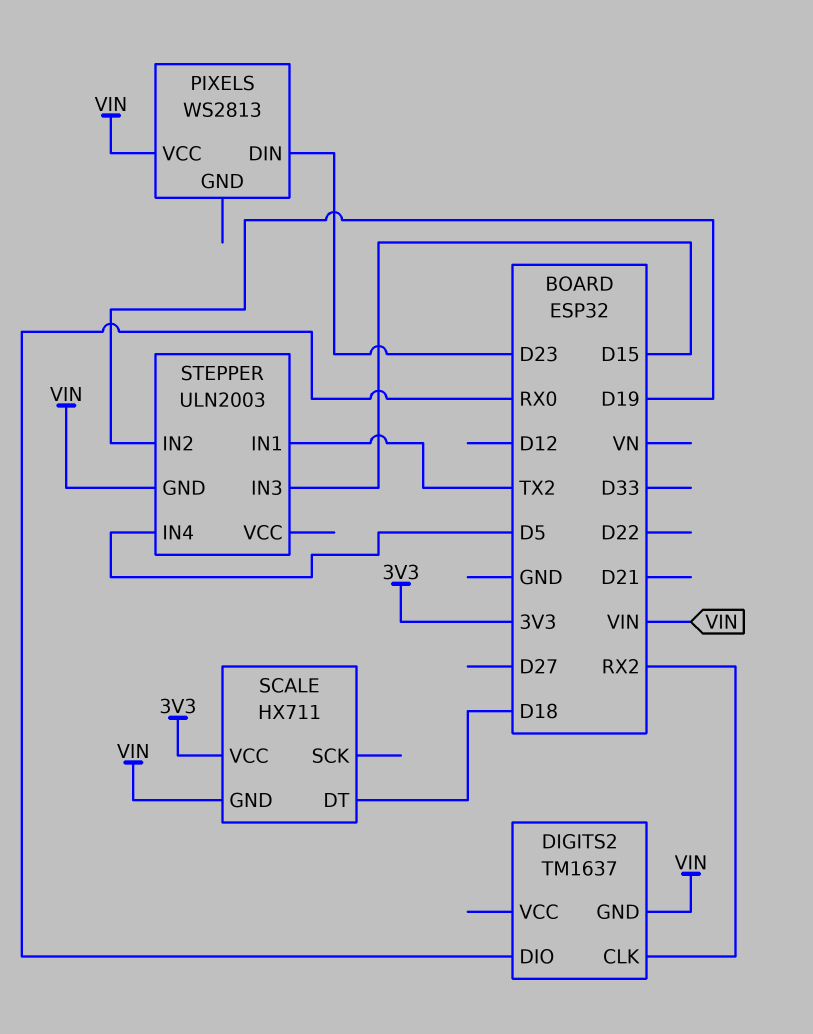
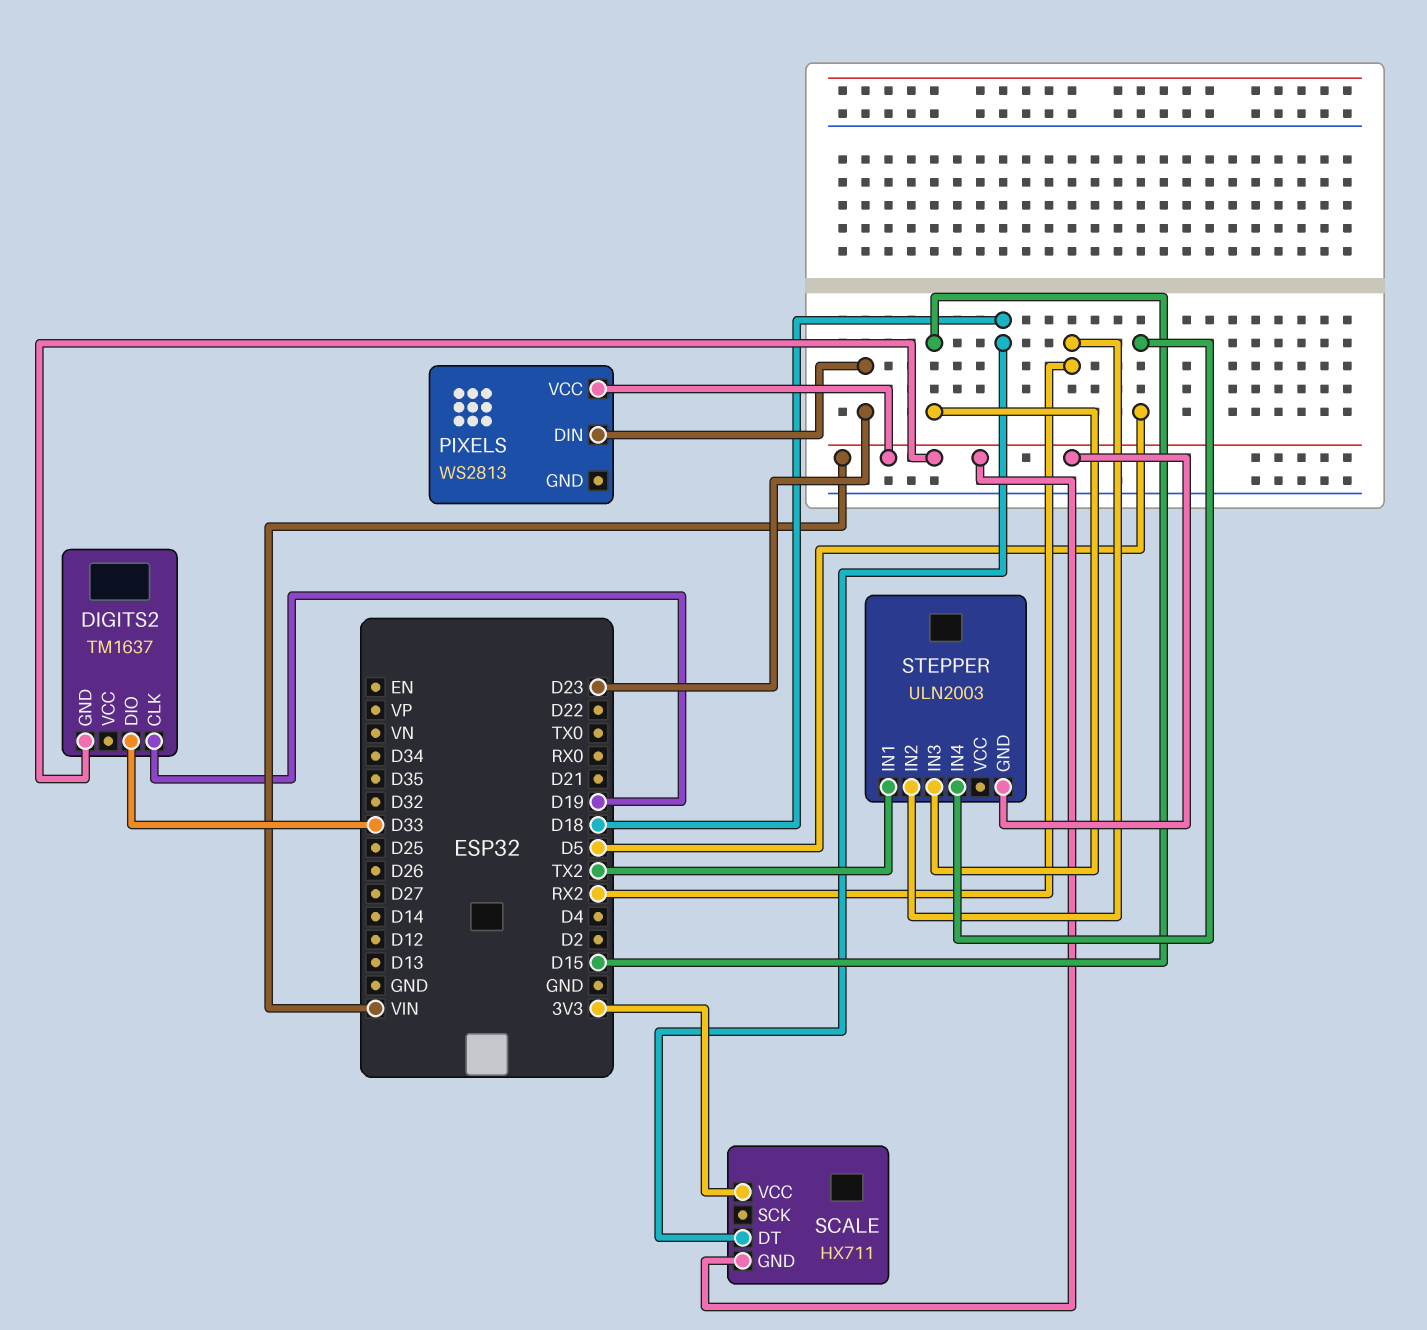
DIGITS2 pin CLK: RX2 -> D19
DIGITS2 pin DIO: RX0 -> D33
STEPPER pin IN2: D19 -> RX2

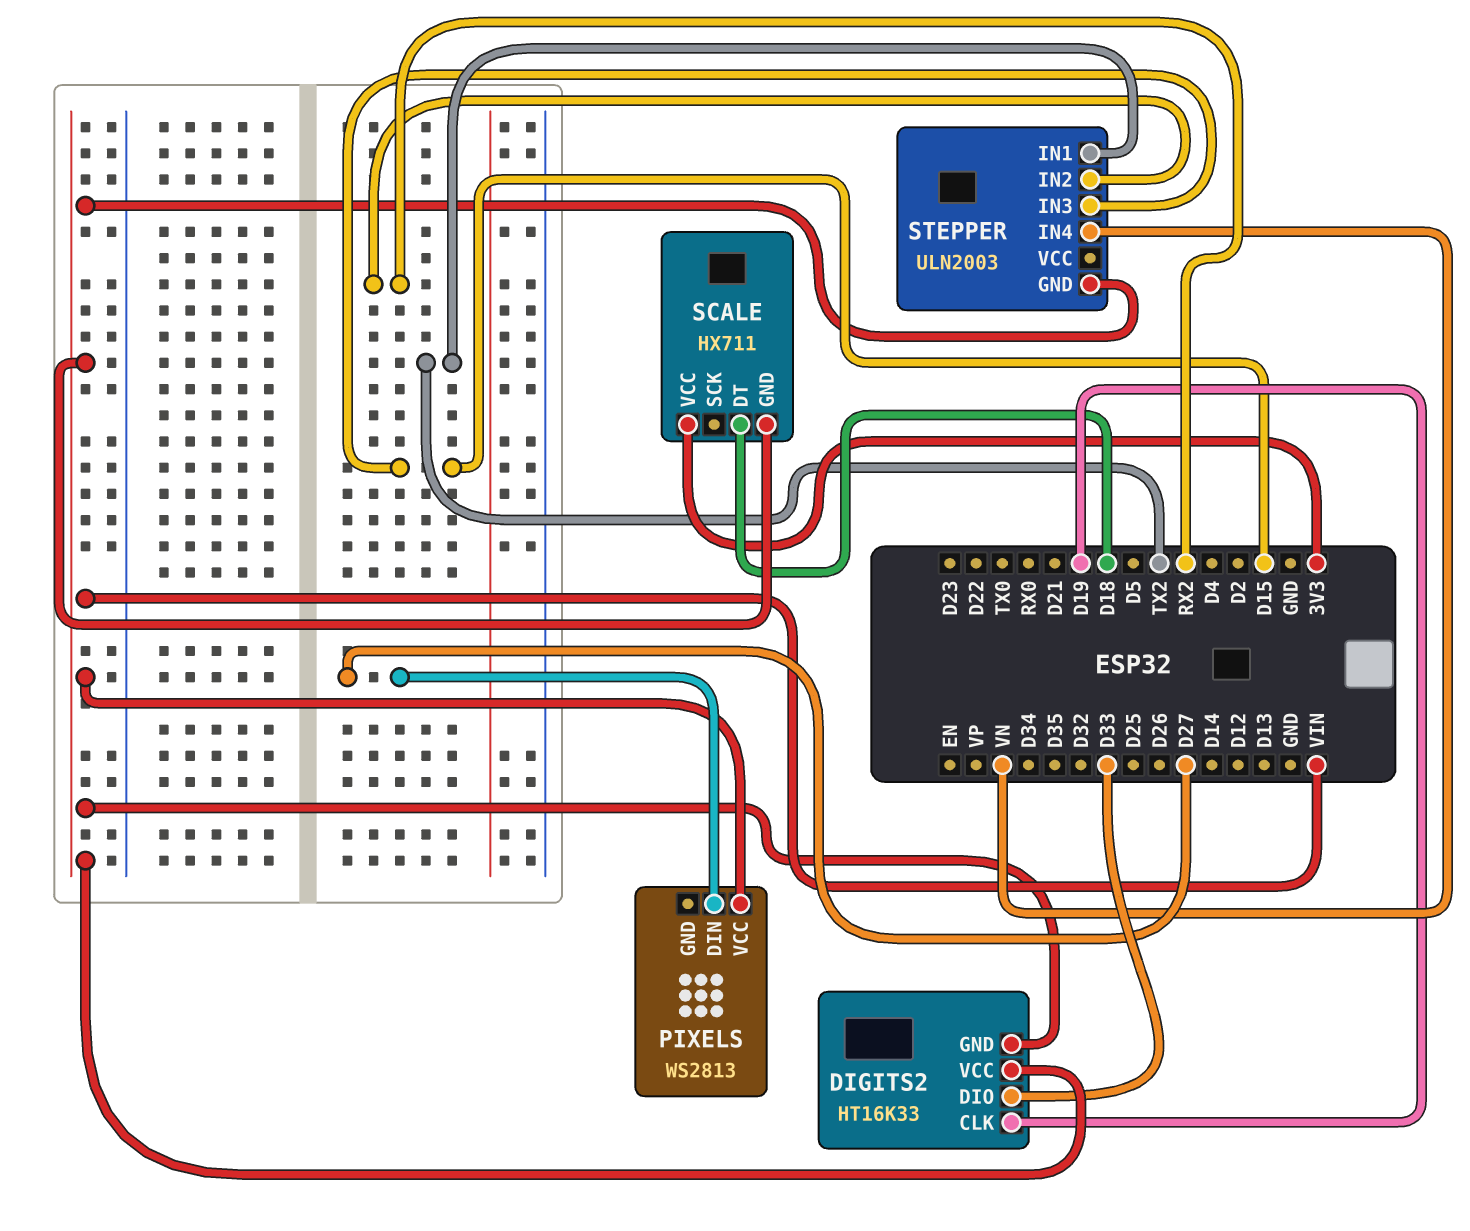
DIGITS2: TM1637 -> HT16K33
DIGITS2 pin VCC: none -> VIN
PIXELS pin DIN: D23 -> D27
STEPPER pin IN4: D5 -> VN

